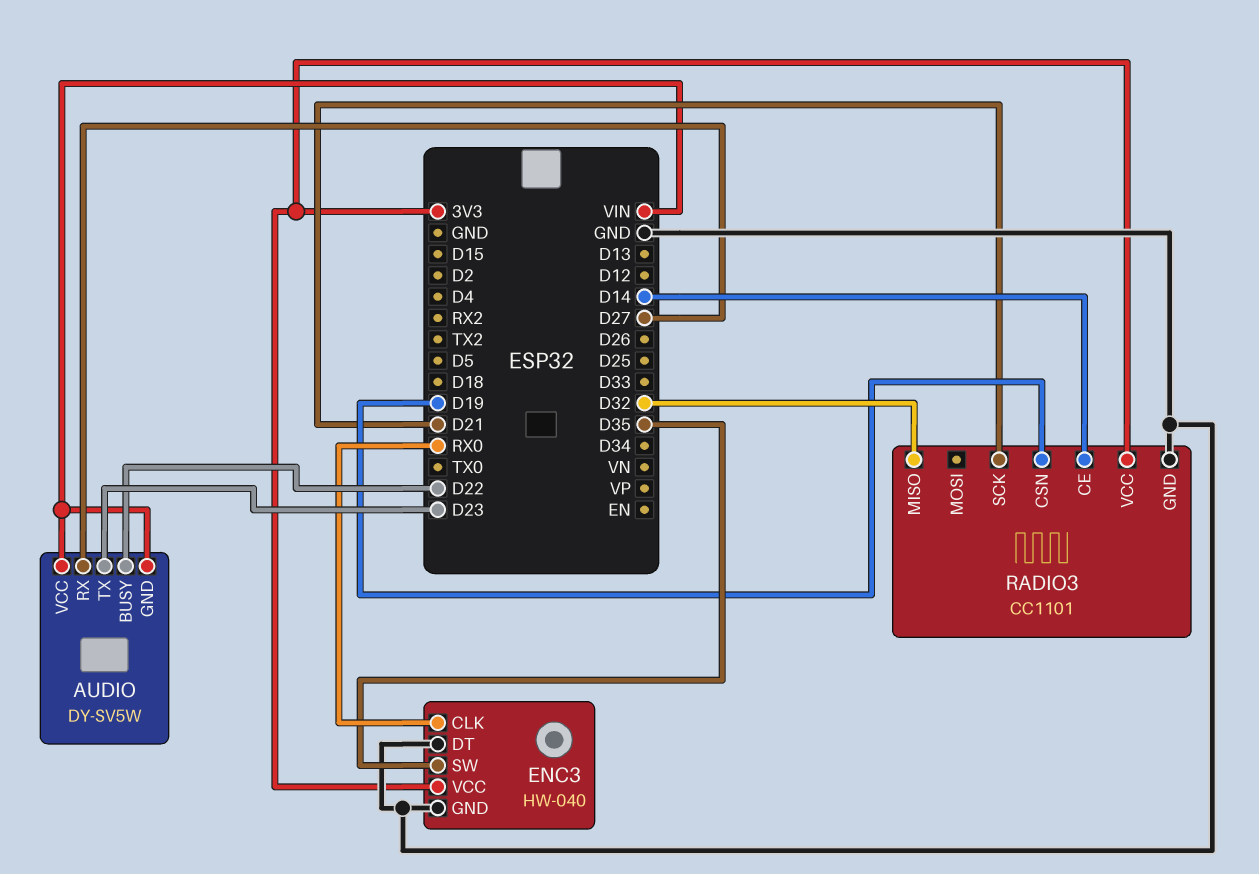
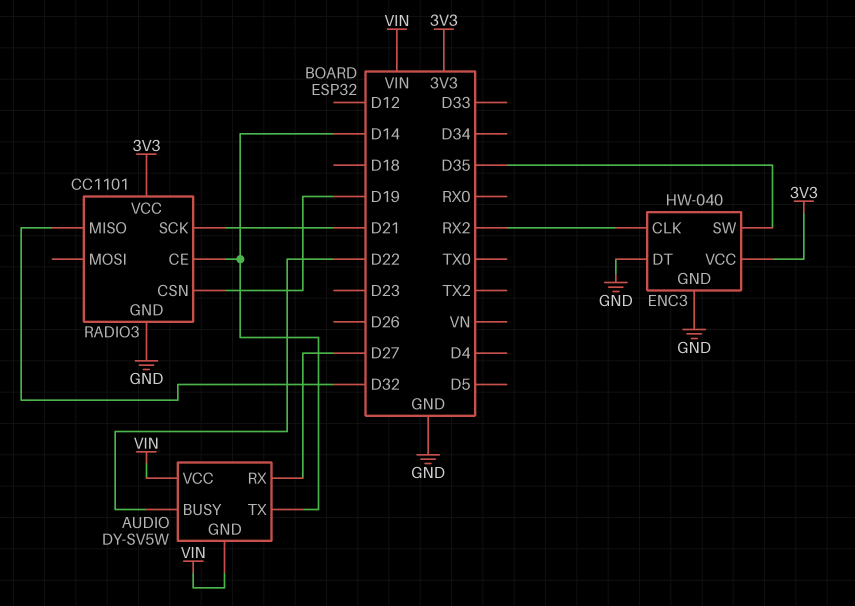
AUDIO pin TX: D23 -> D14
ENC3 pin CLK: RX0 -> RX2

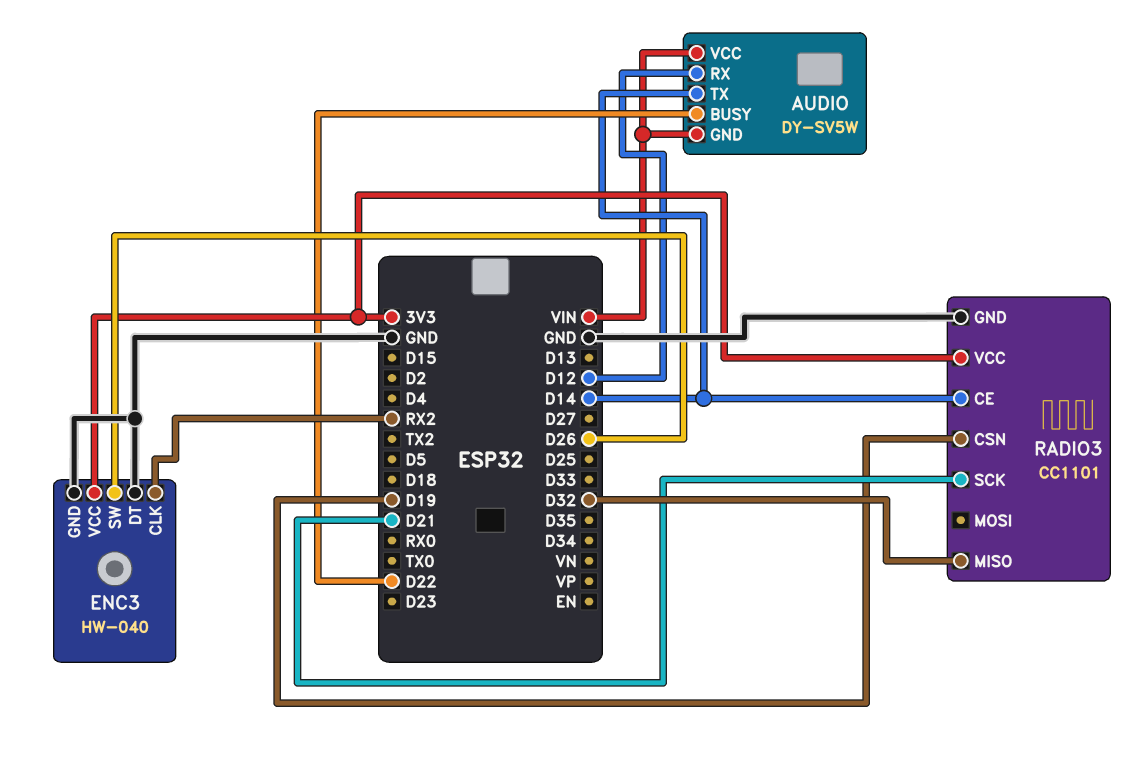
AUDIO pin RX: D27 -> D12
ENC3 pin SW: D35 -> D26

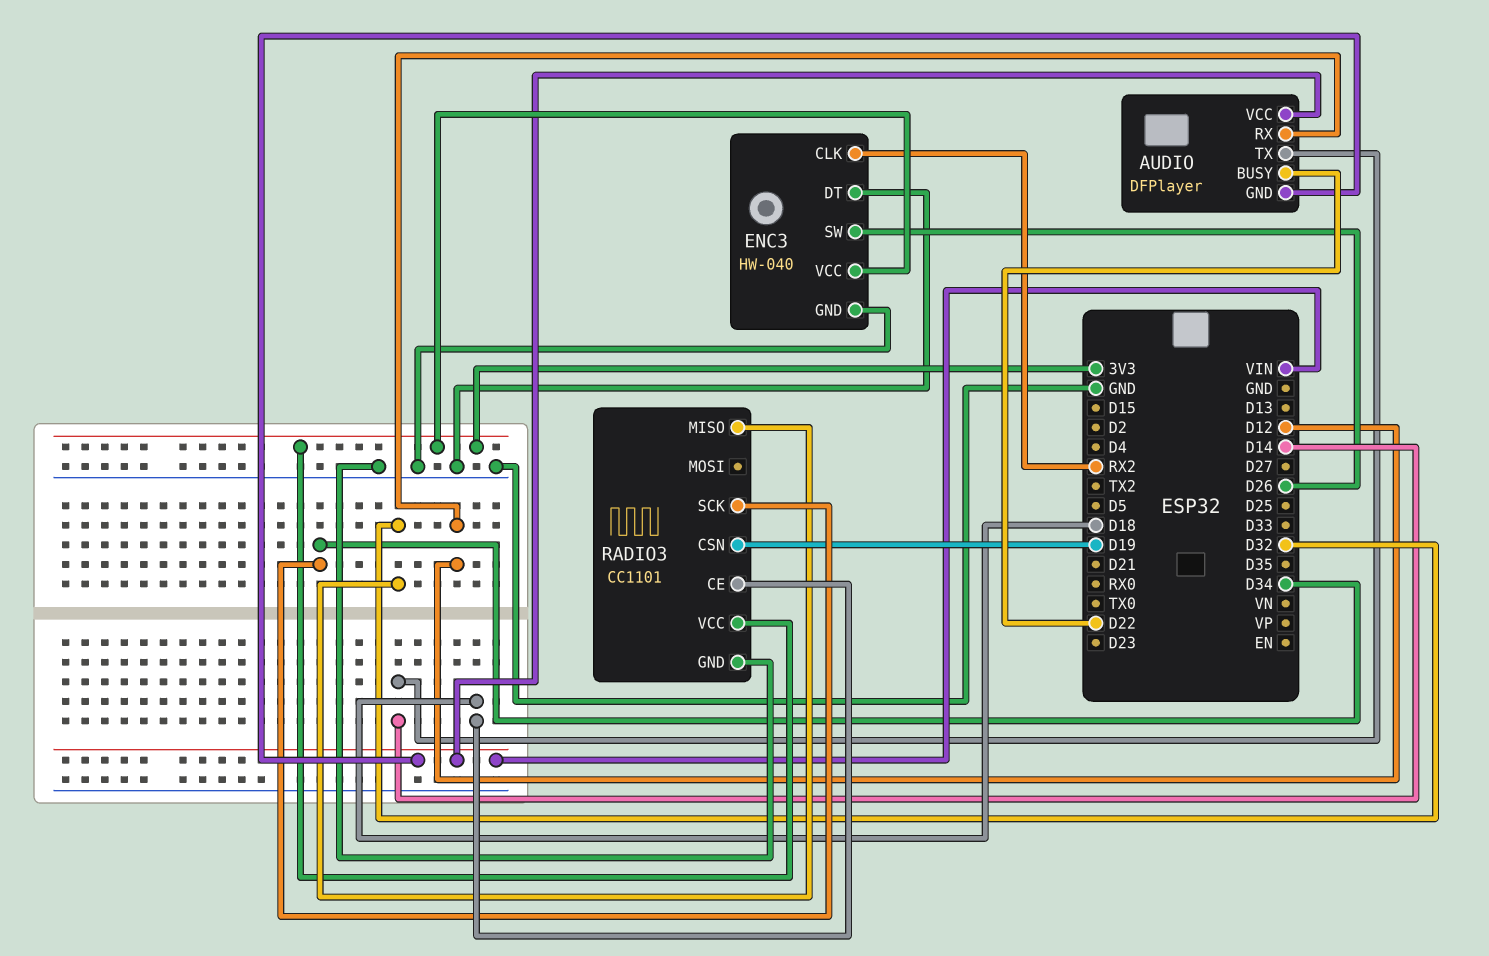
AUDIO: DY-SV5W -> DFPlayer
RADIO3 pin CE: D14 -> D18
RADIO3 pin SCK: D21 -> D34

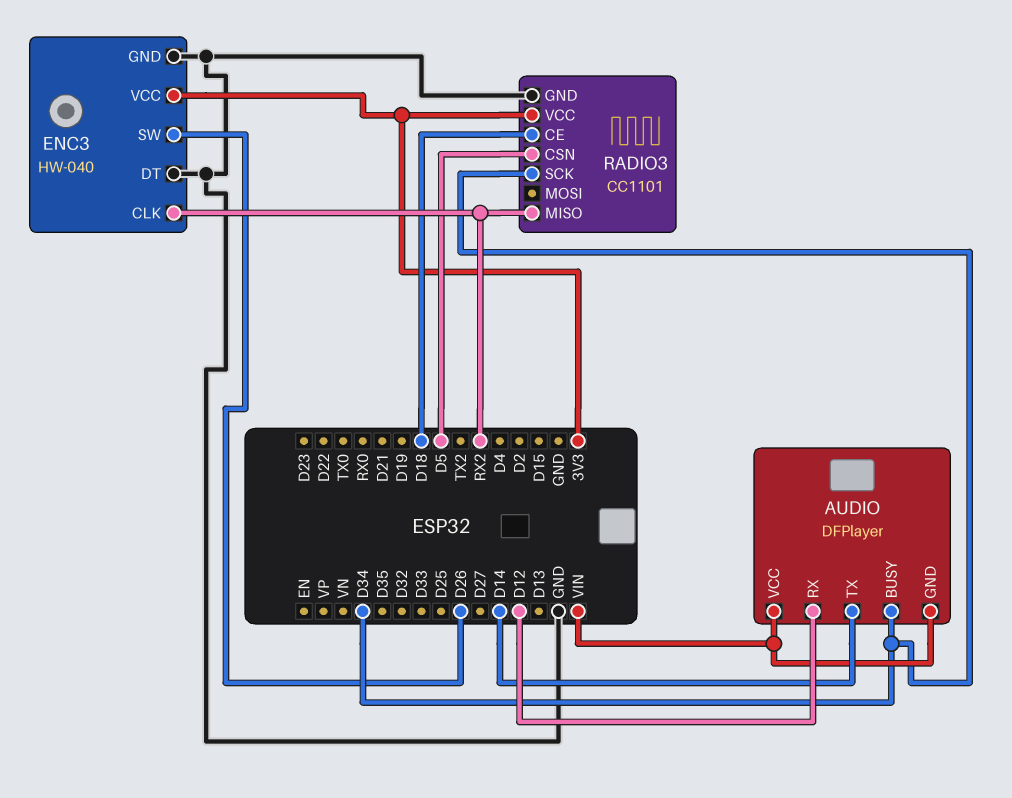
AUDIO pin BUSY: D22 -> D34
RADIO3 pin CSN: D19 -> D5
RADIO3 pin MISO: D32 -> RX2

